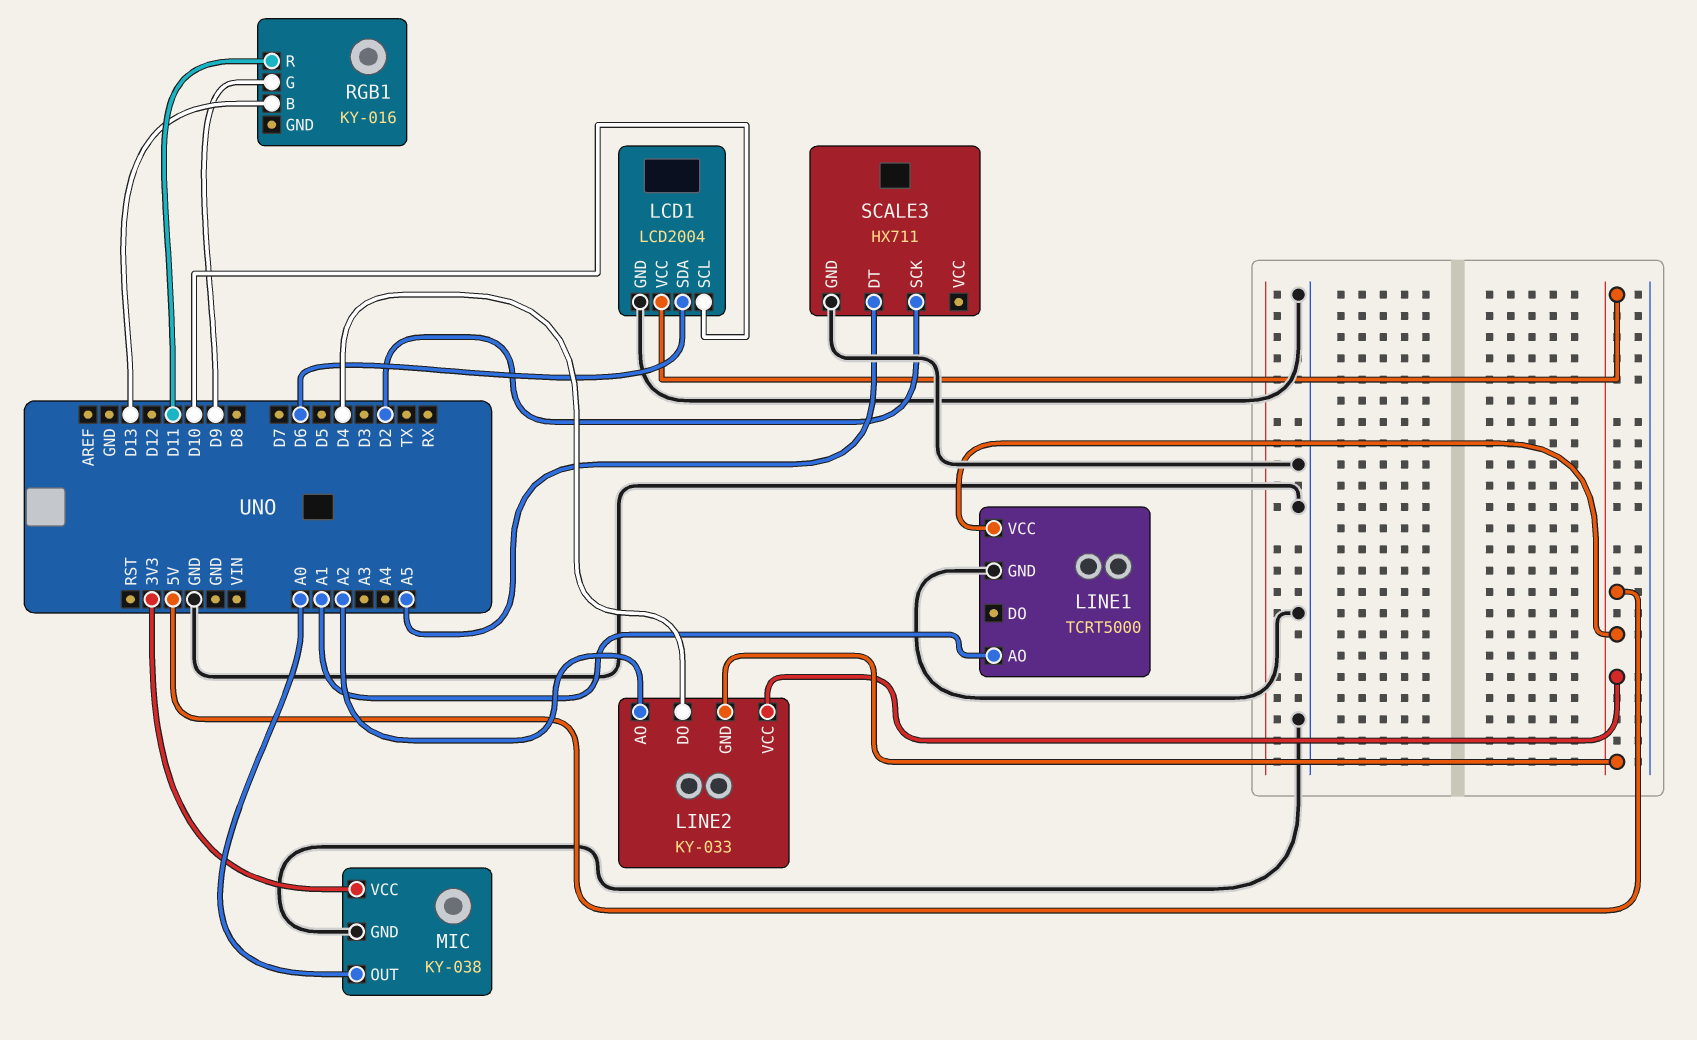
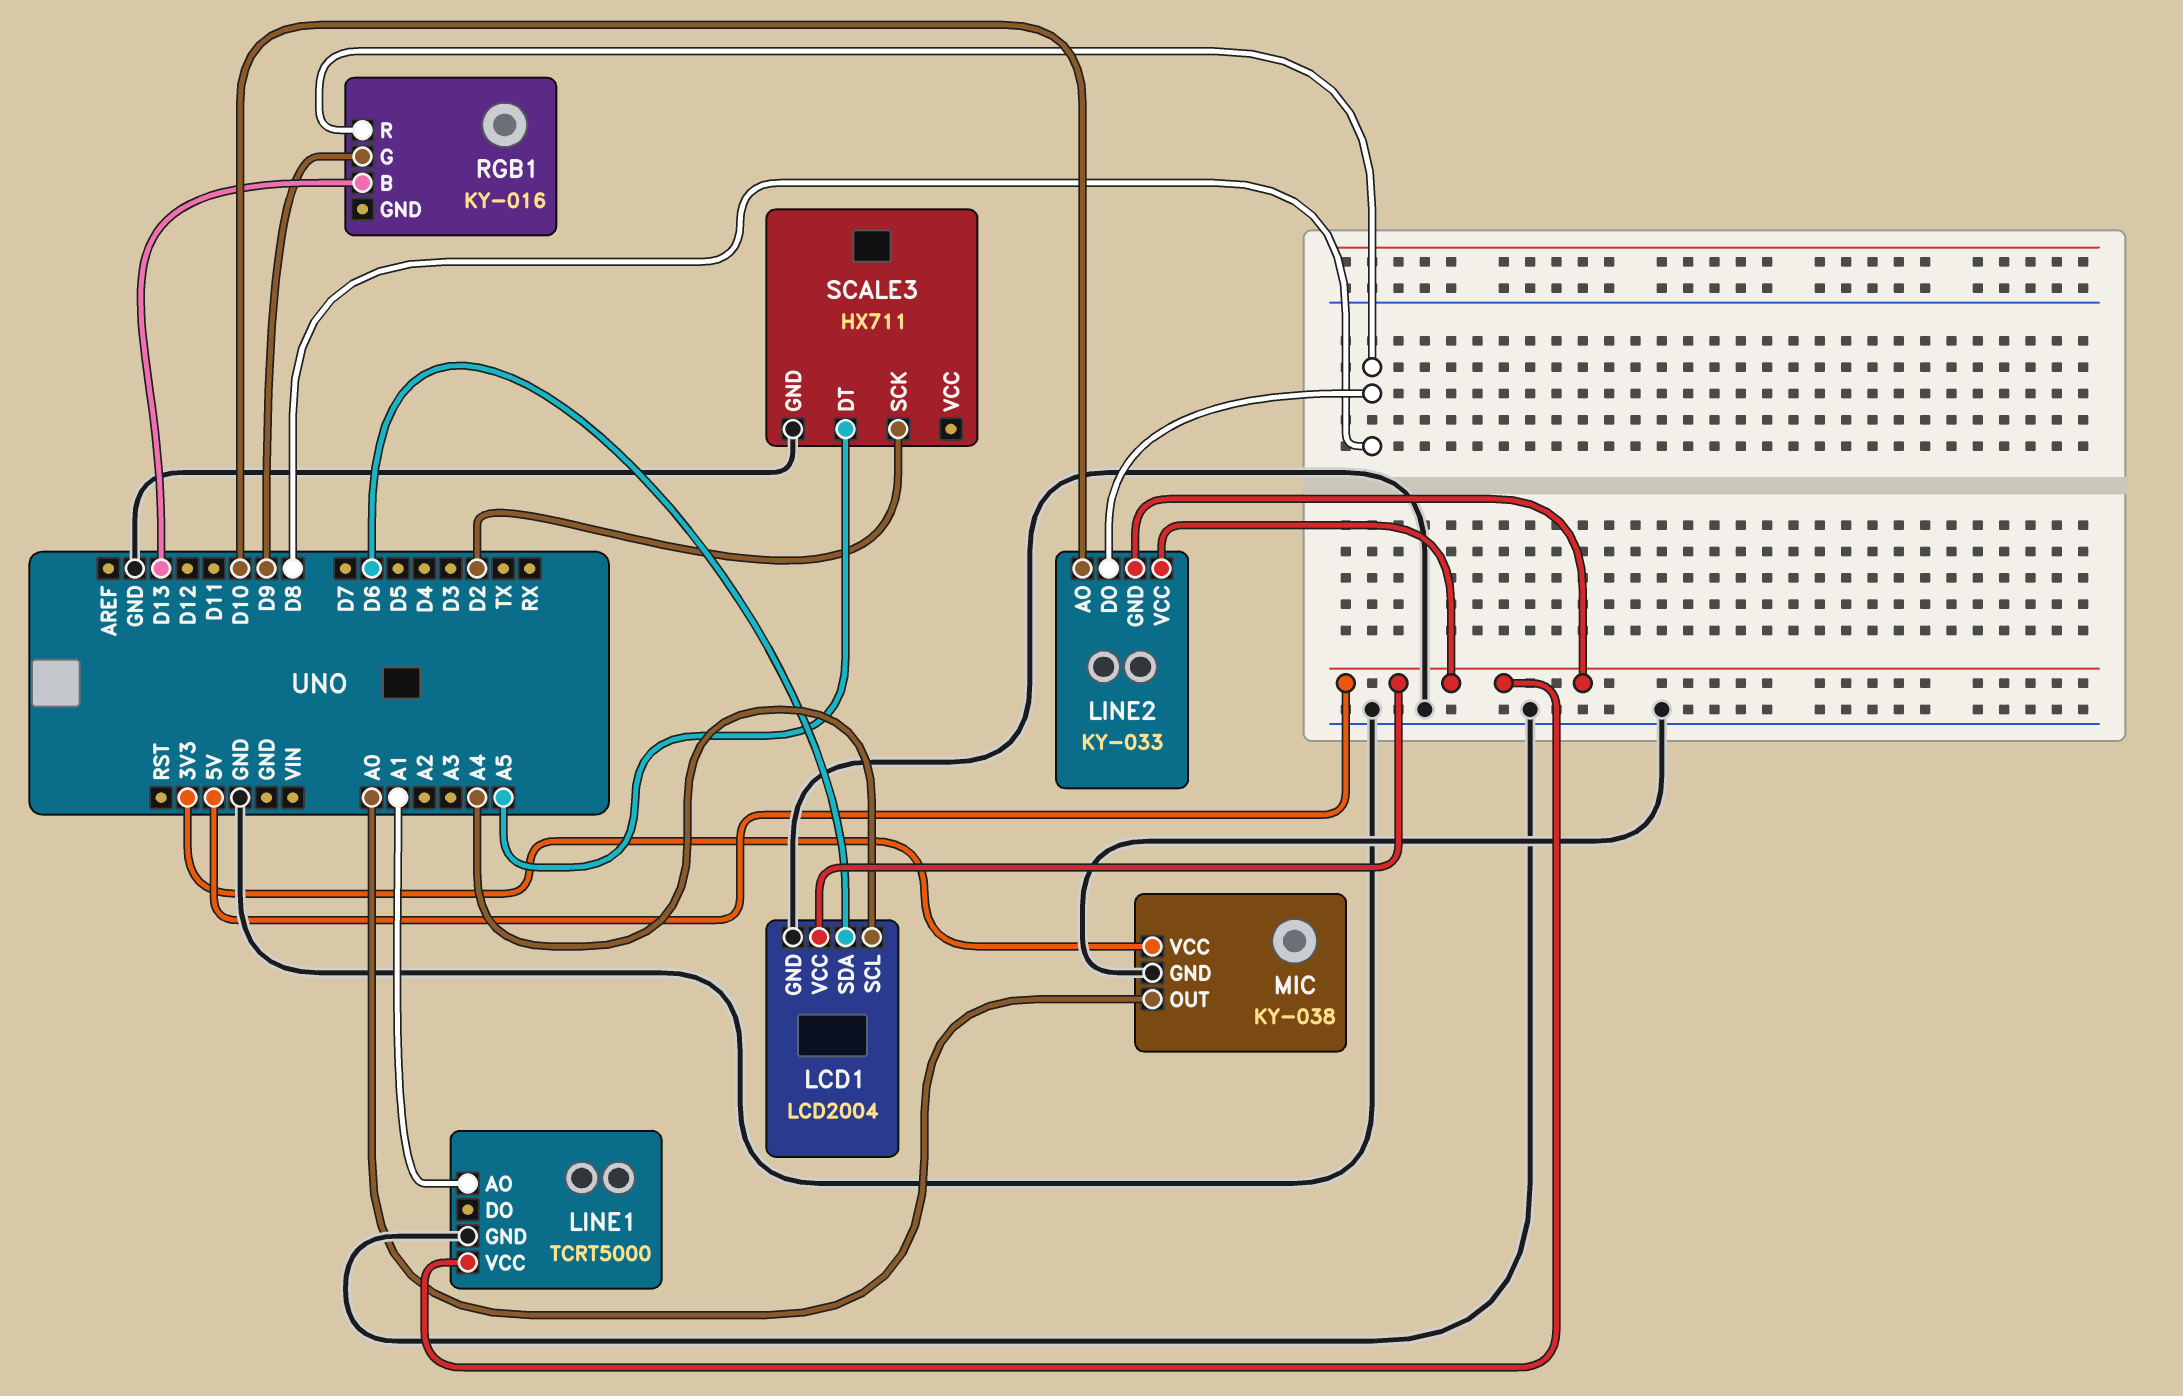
LCD1 pin SCL: D10 -> A4
LINE2 pin AO: A2 -> D10
LINE2 pin DO: D4 -> D8
RGB1 pin R: D11 -> D8

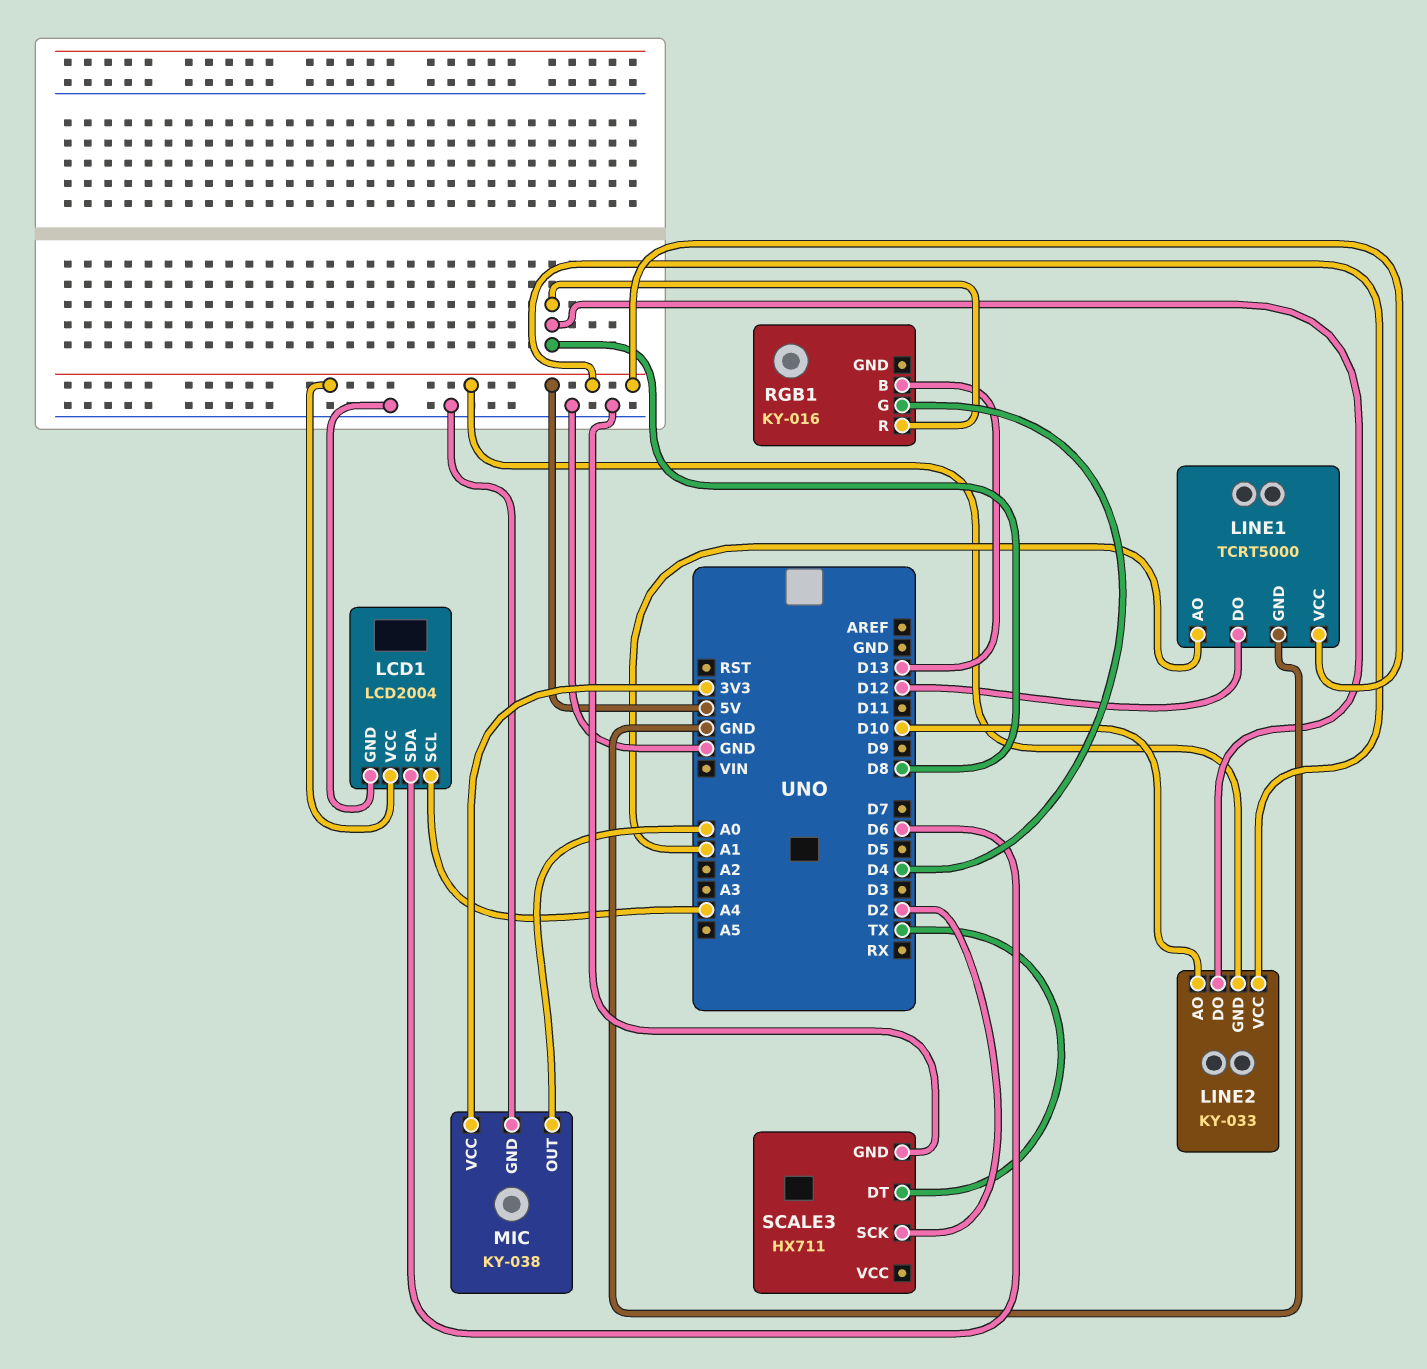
LINE1 pin DO: none -> D12
RGB1 pin G: D9 -> D4
SCALE3 pin DT: A5 -> TX

